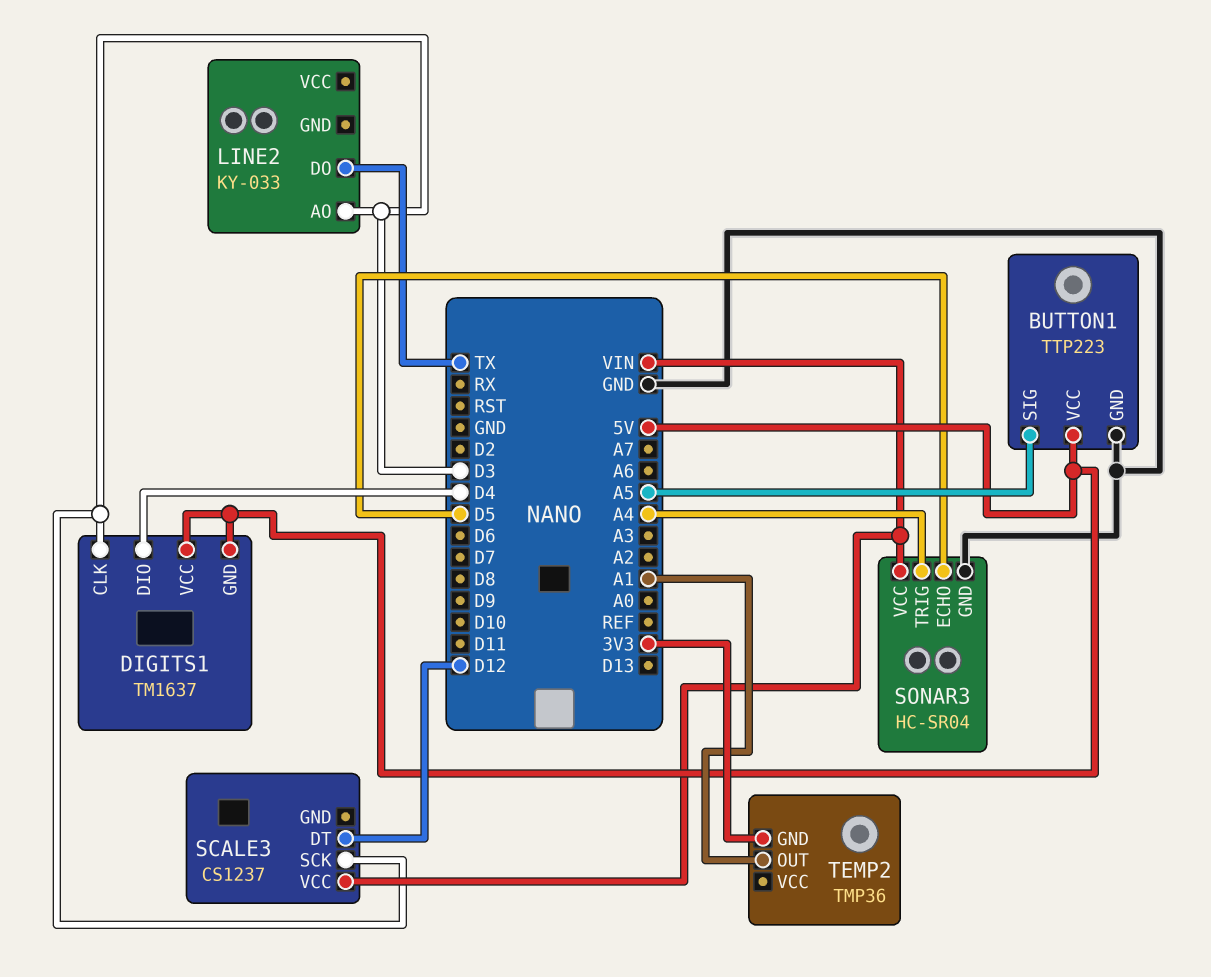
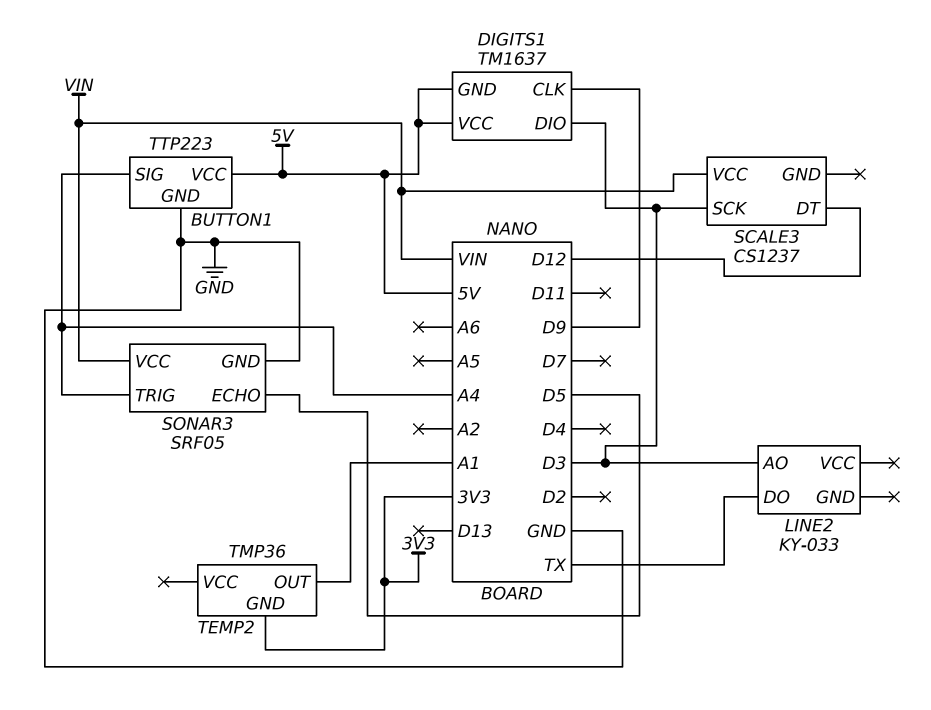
BUTTON1 pin SIG: A5 -> A4
DIGITS1 pin CLK: D3 -> D9
DIGITS1 pin DIO: D4 -> D3
SONAR3: HC-SR04 -> SRF05

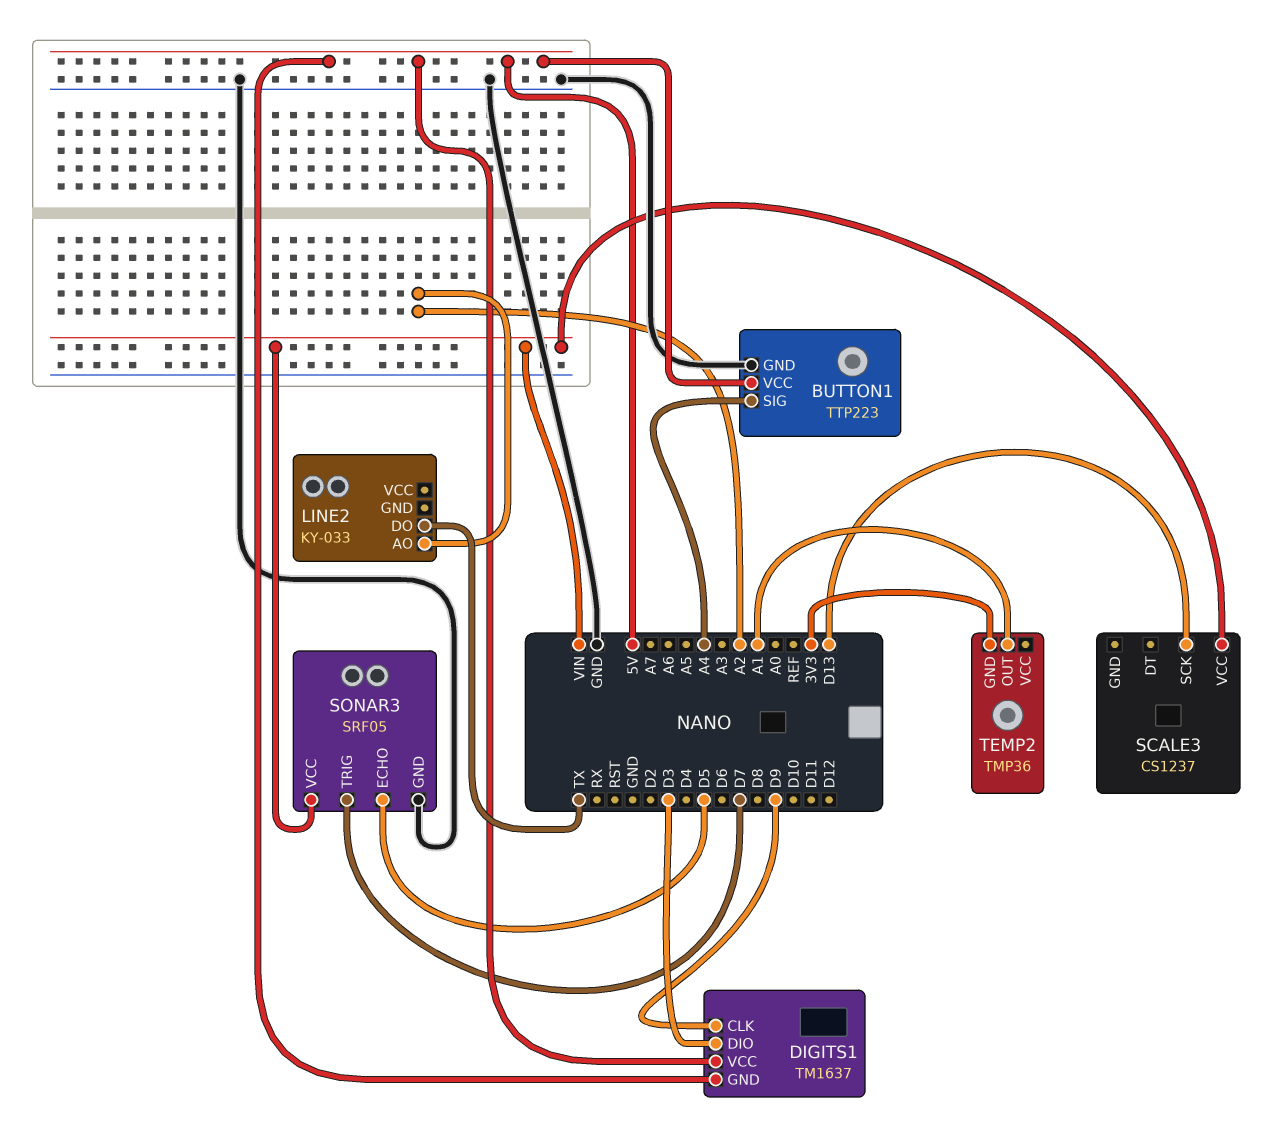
LINE2 pin AO: D3 -> A2
SCALE3 pin DT: D12 -> none
SCALE3 pin SCK: D3 -> D13
SONAR3 pin TRIG: A4 -> D7

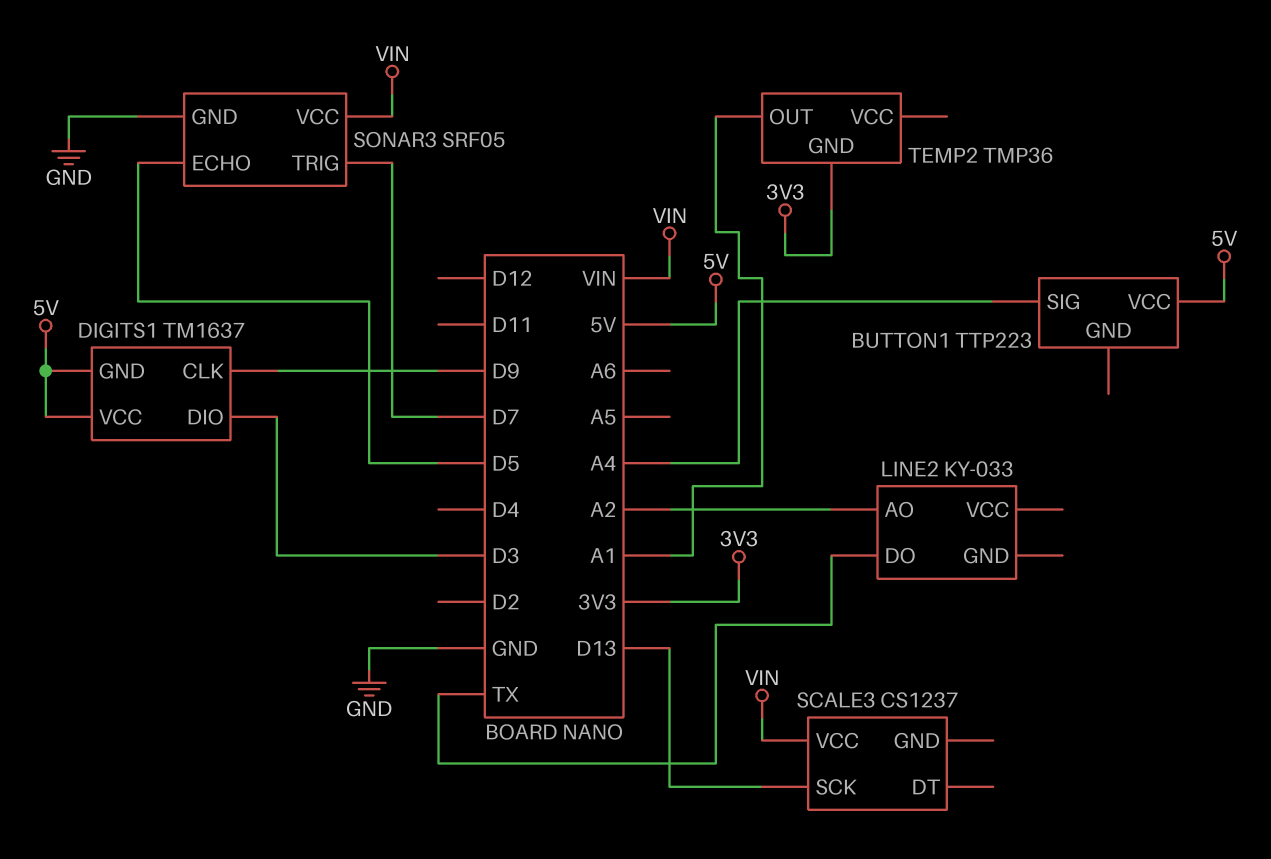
BUTTON1 pin GND: GND -> none

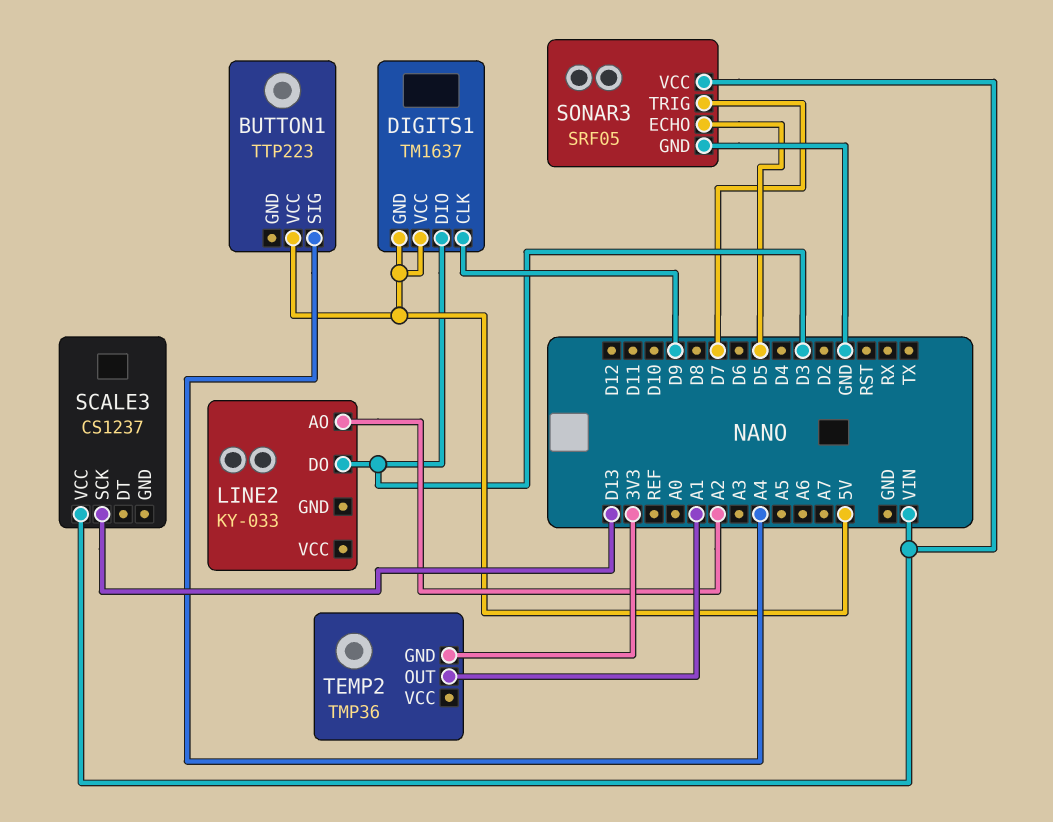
LINE2 pin DO: TX -> D3

